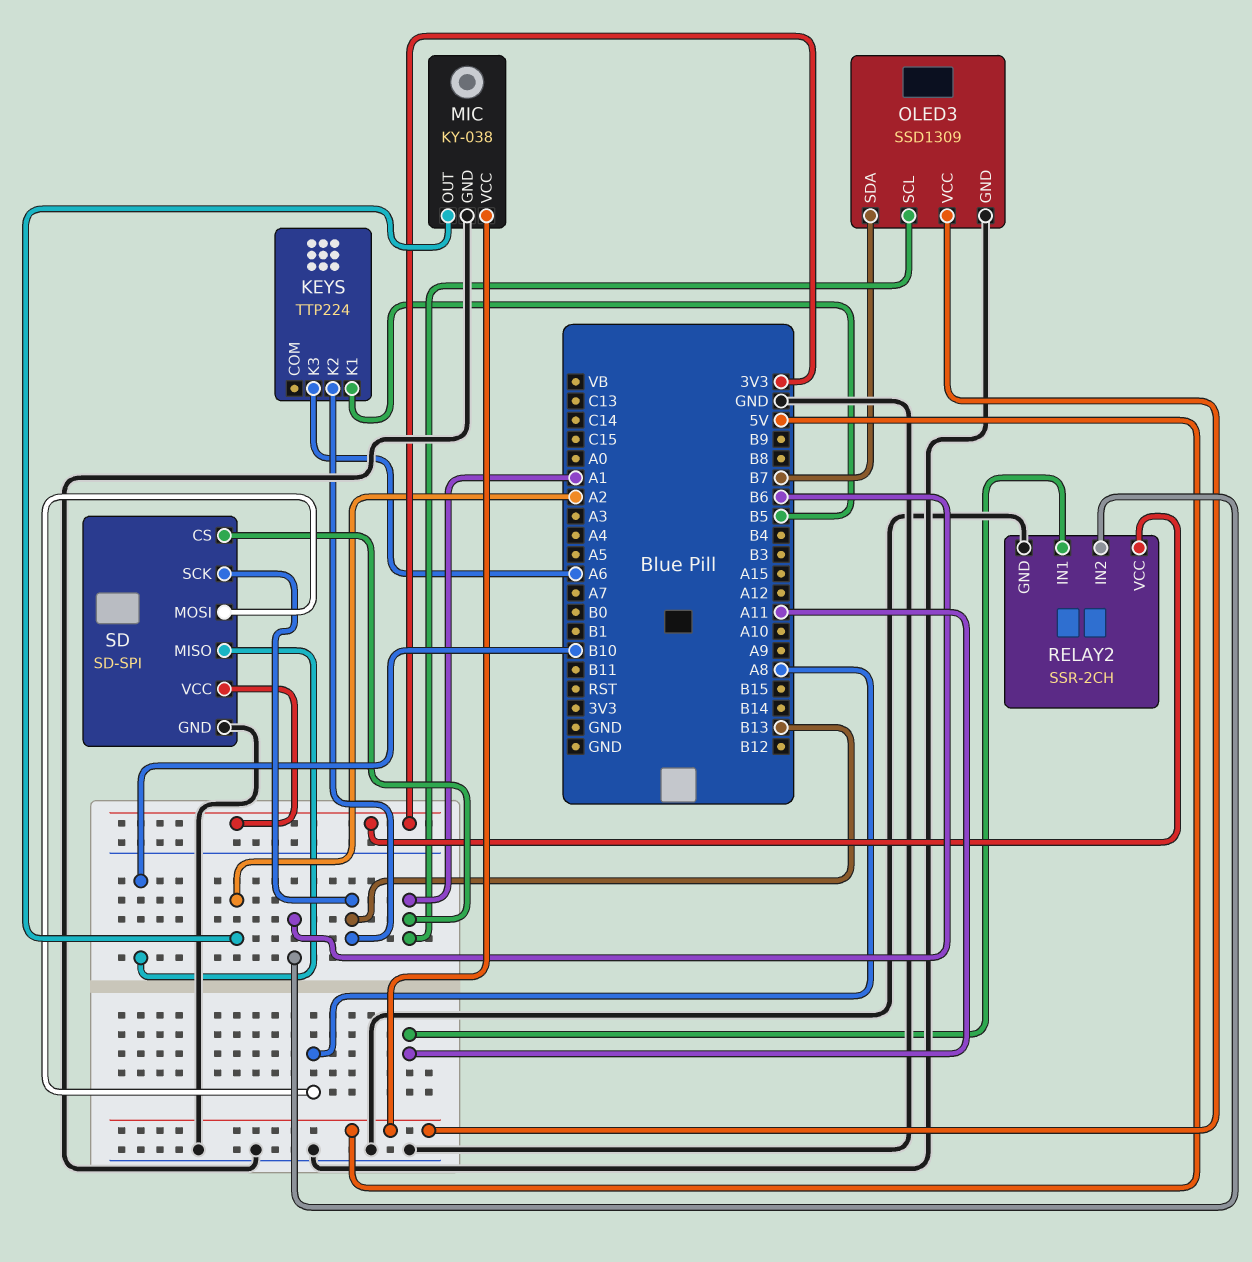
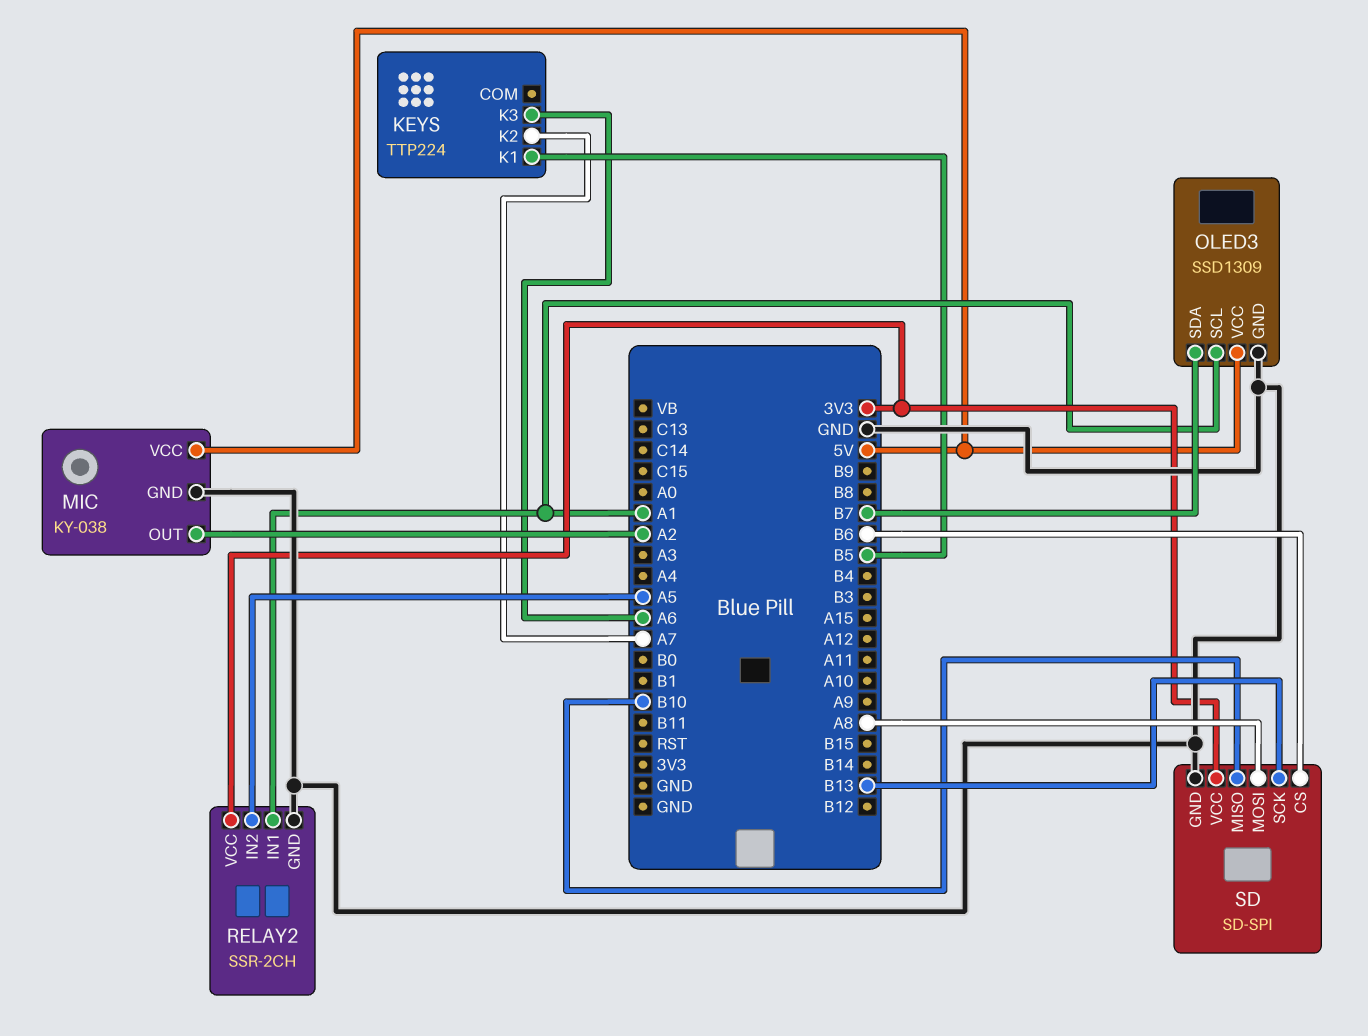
KEYS pin K2: B13 -> A7
RELAY2 pin IN1: A11 -> A1
RELAY2 pin IN2: B6 -> A5
SD pin CS: A1 -> B6

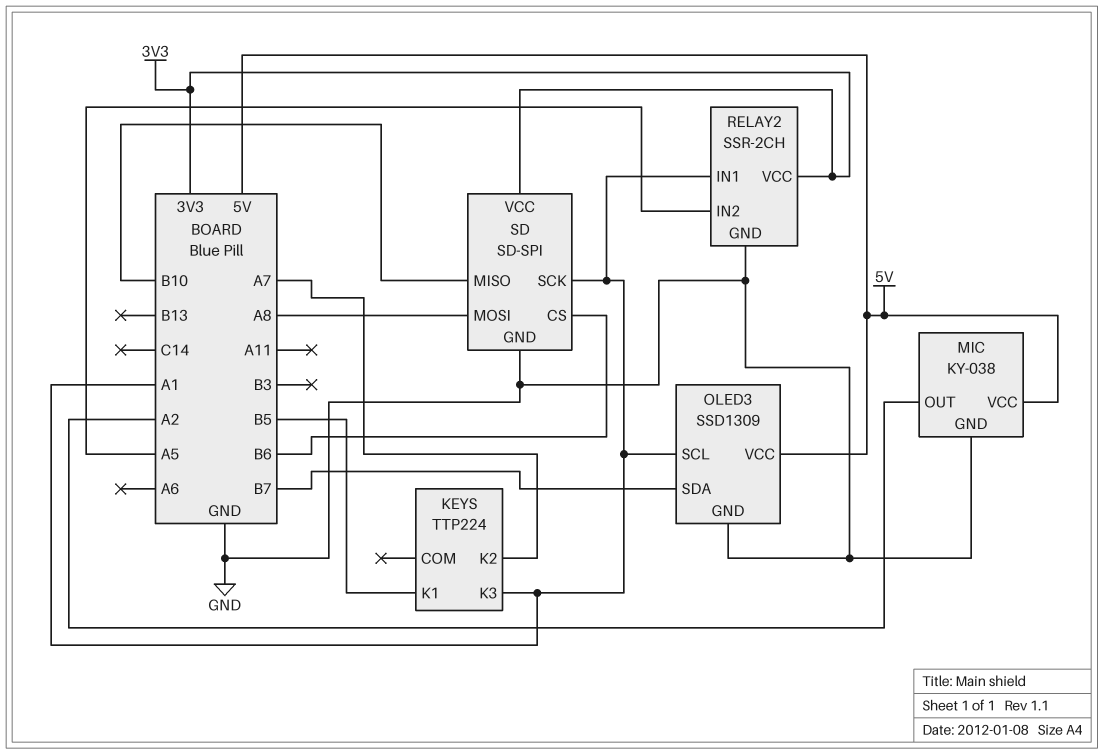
KEYS pin K3: A6 -> A1
SD pin SCK: B13 -> A1

